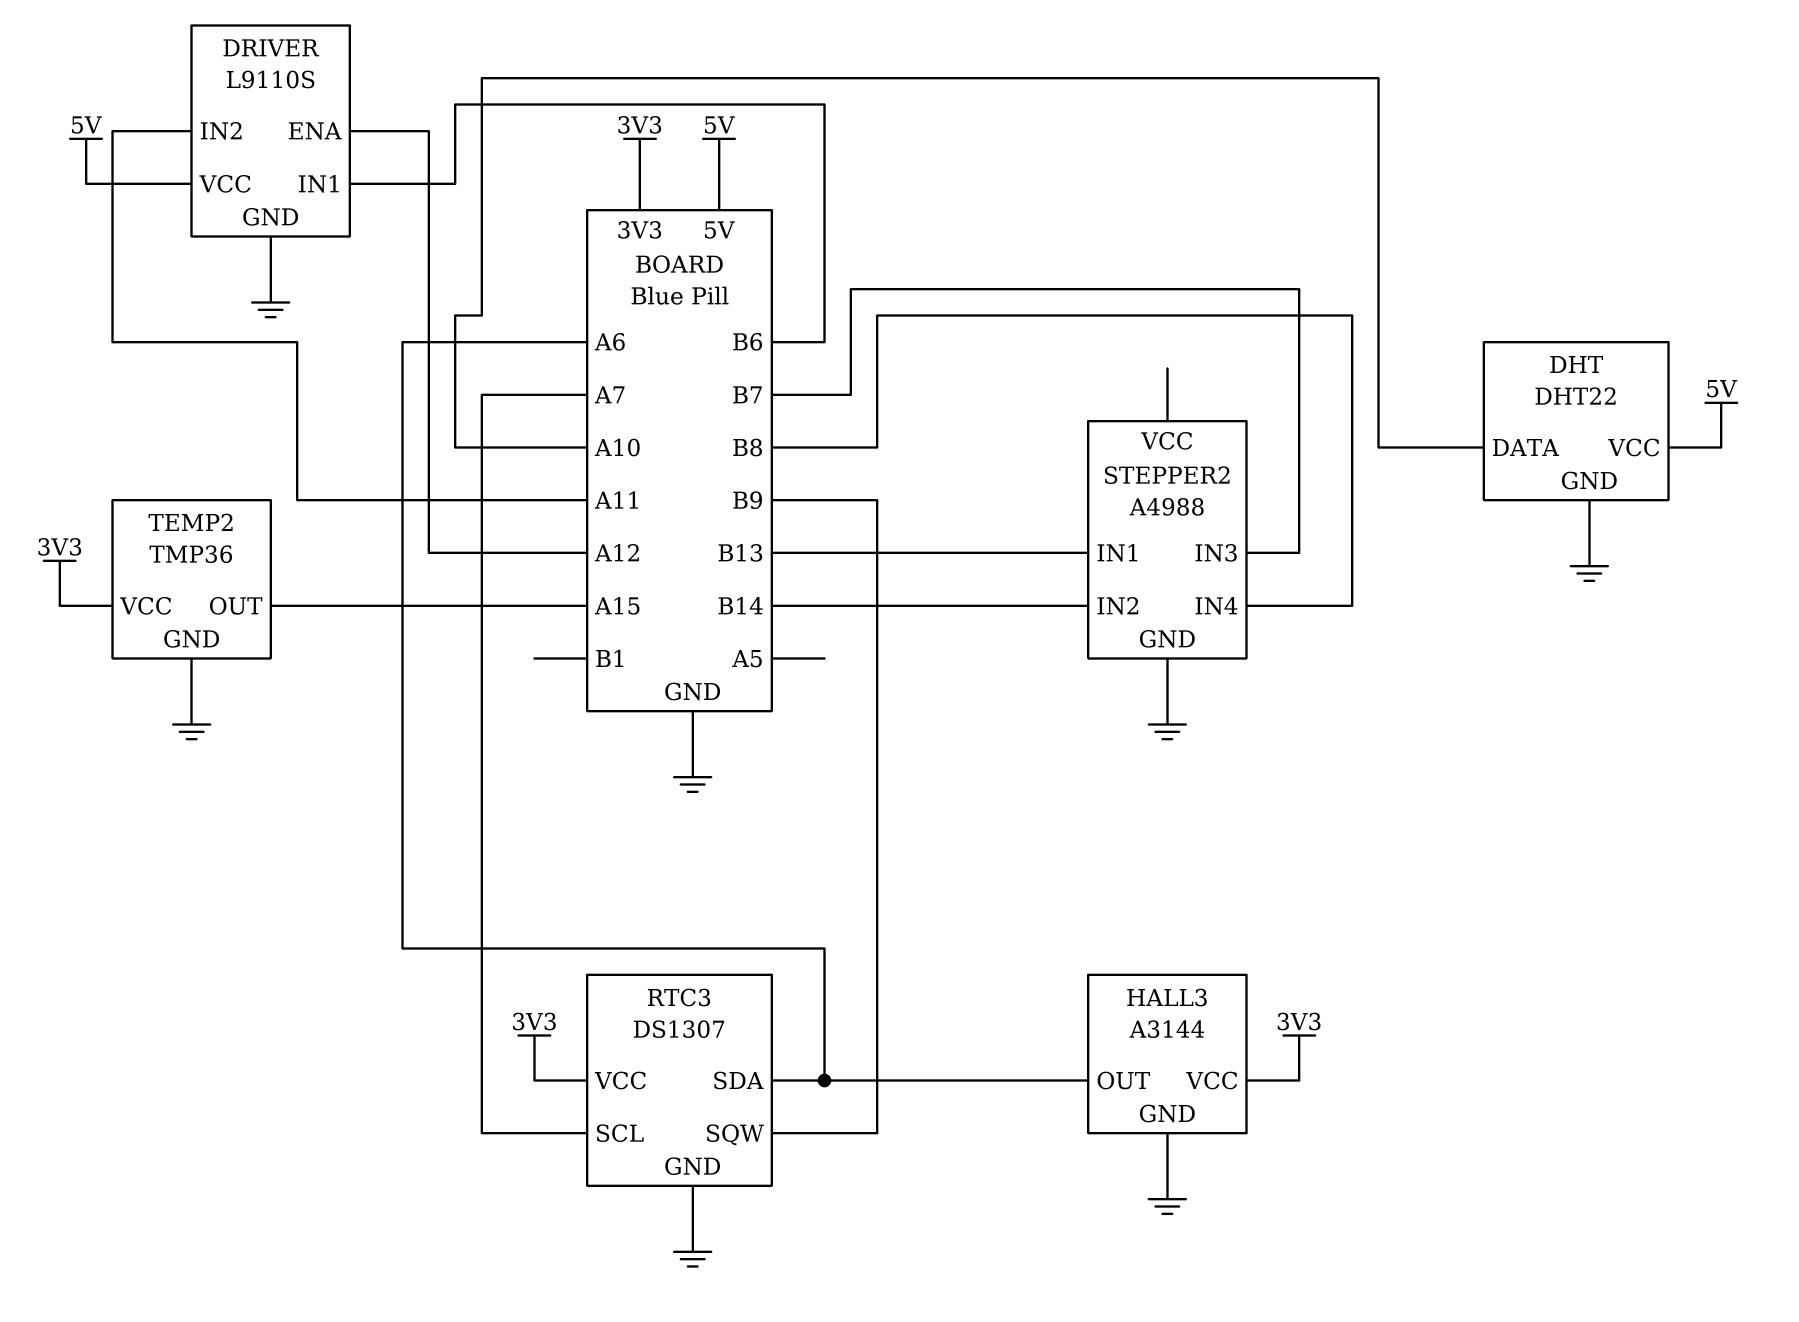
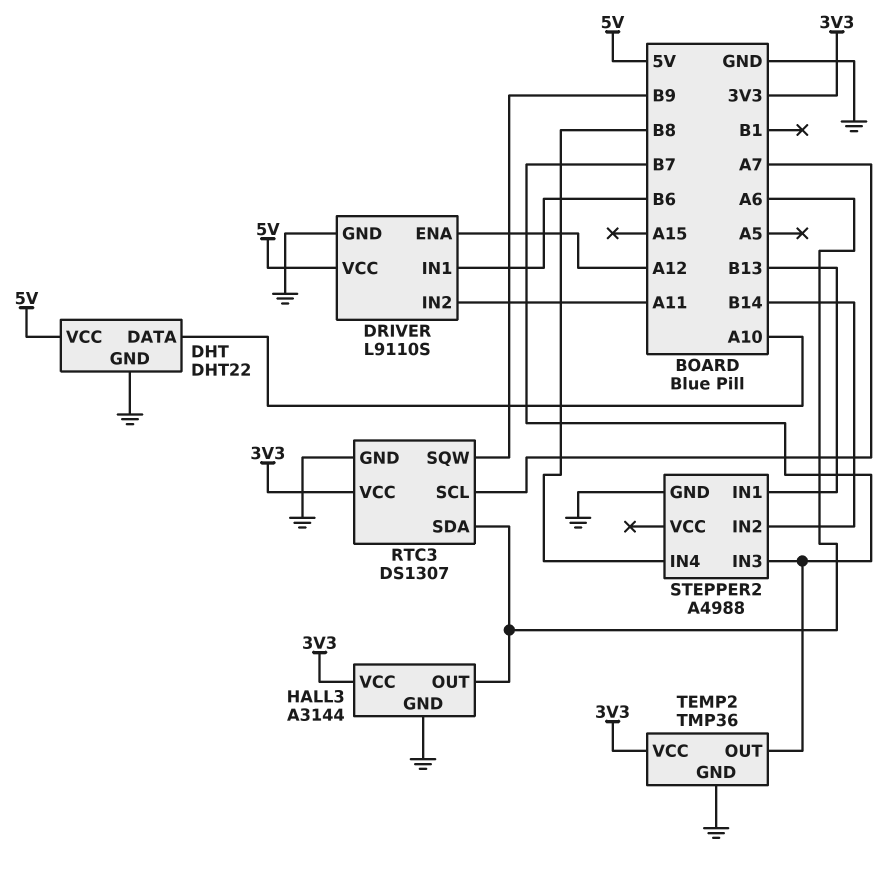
TEMP2 pin OUT: A15 -> B7

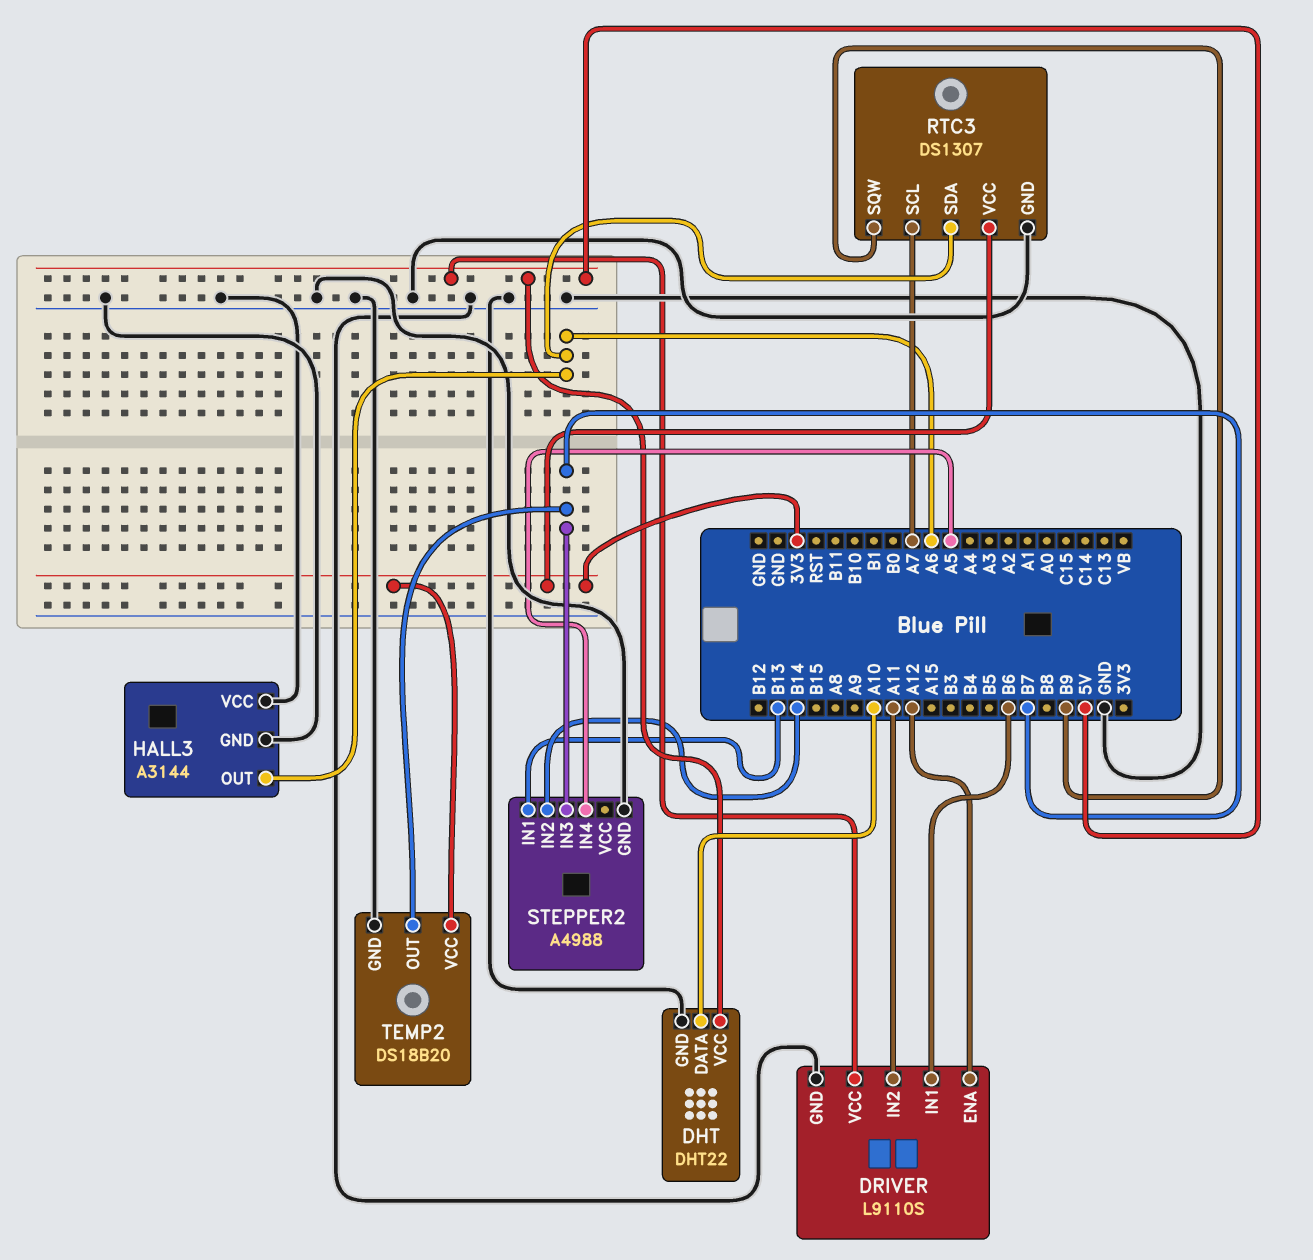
HALL3 pin VCC: 3V3 -> GND
STEPPER2 pin IN4: B8 -> A5
TEMP2: TMP36 -> DS18B20

